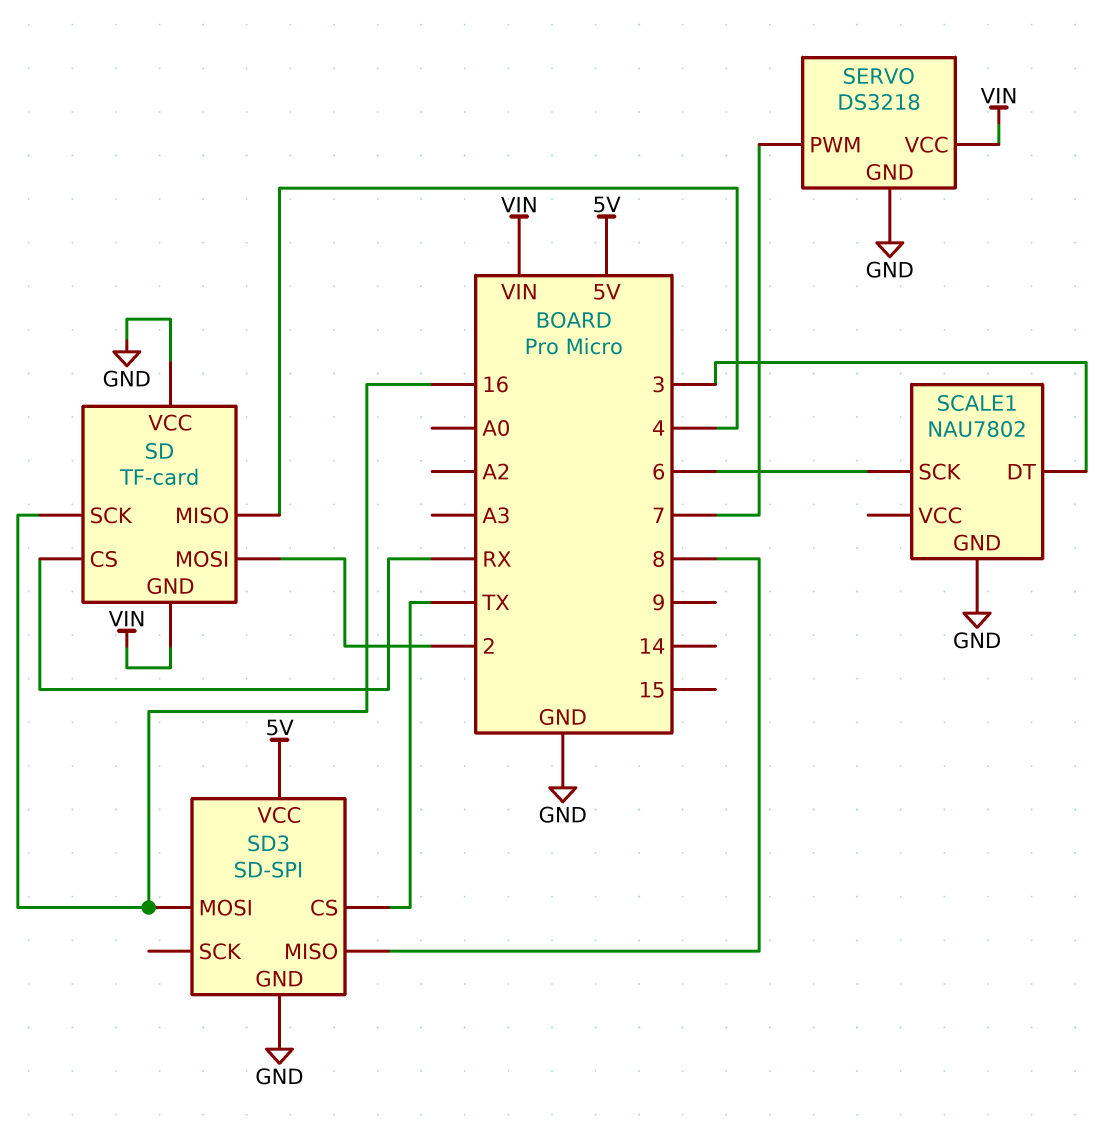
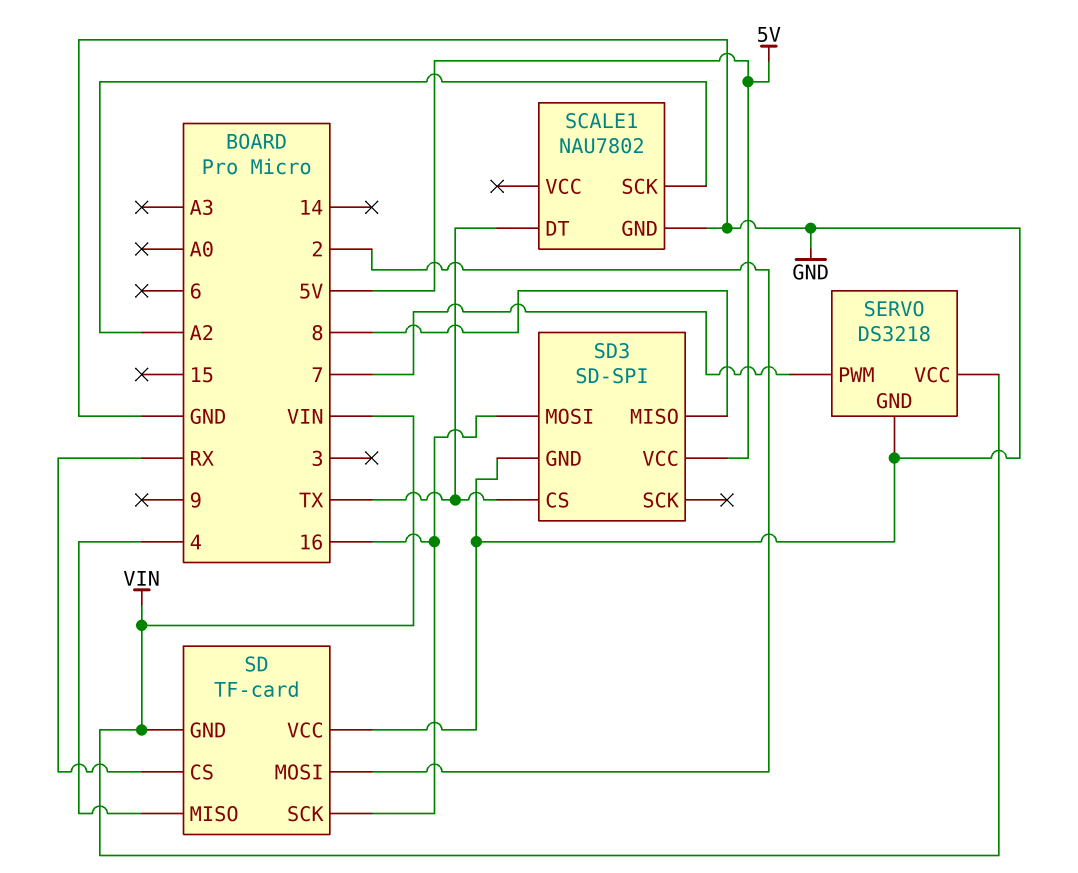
SCALE1 pin DT: 3 -> TX
SCALE1 pin SCK: 6 -> A2

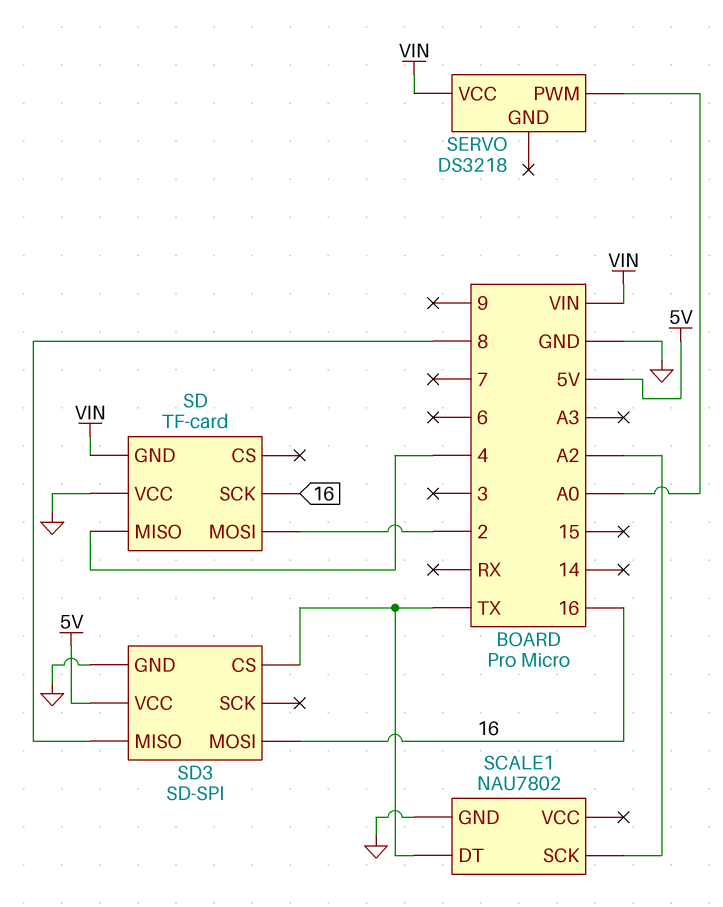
SD pin CS: RX -> none
SERVO pin GND: GND -> none
SERVO pin PWM: 7 -> A0

